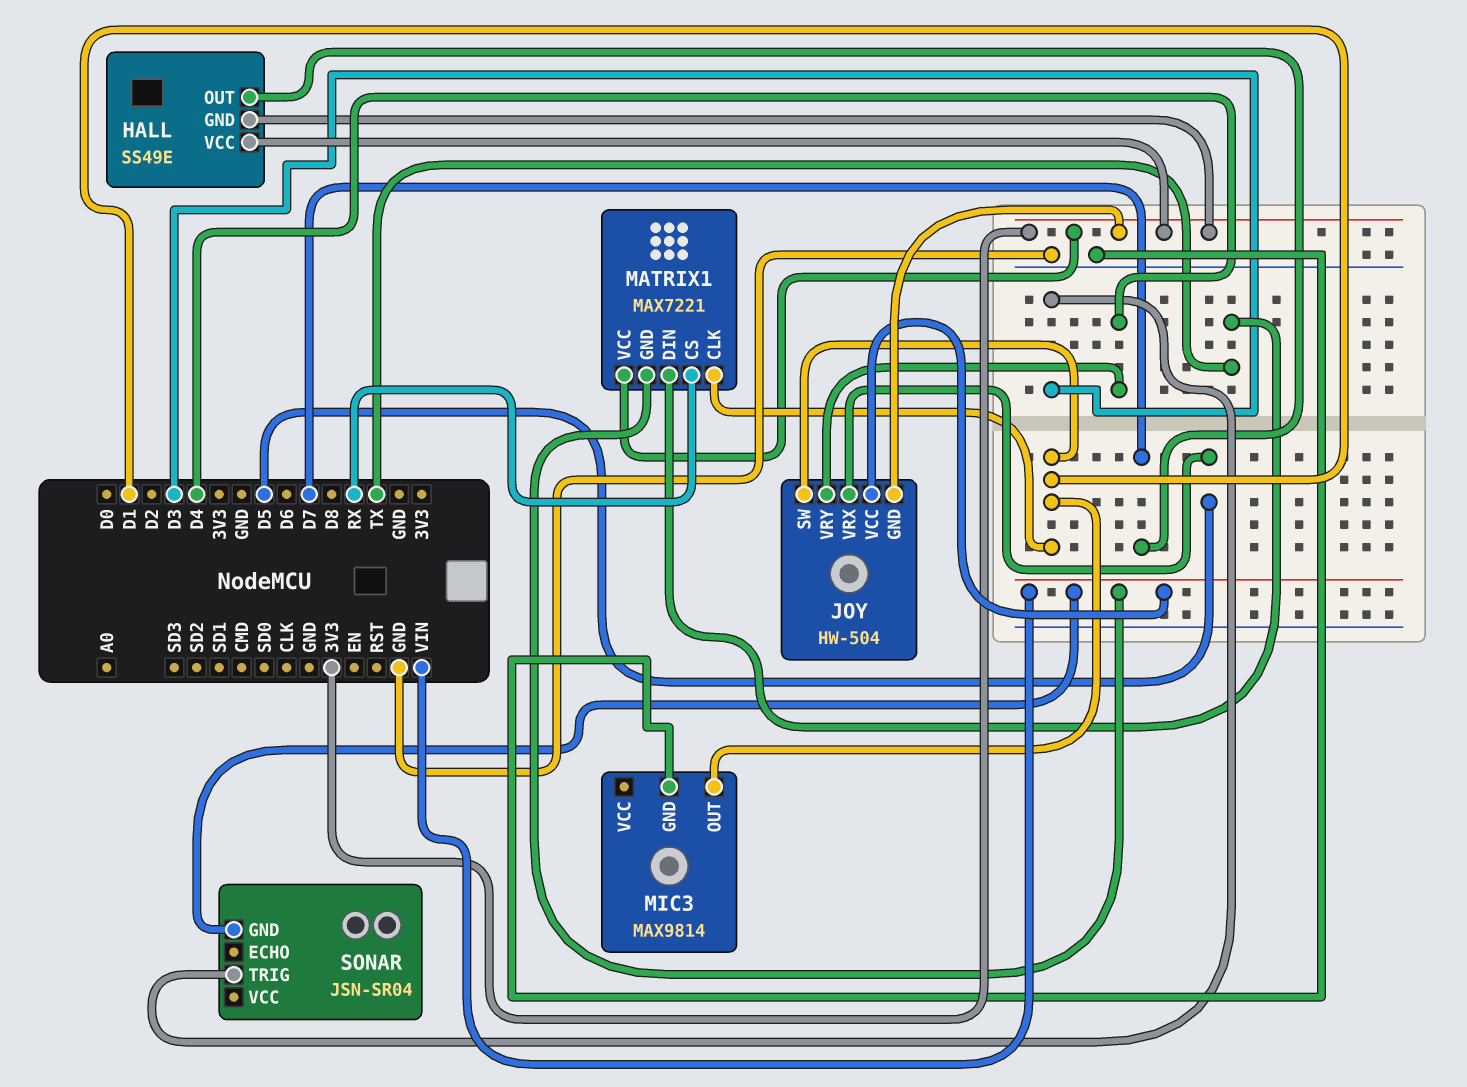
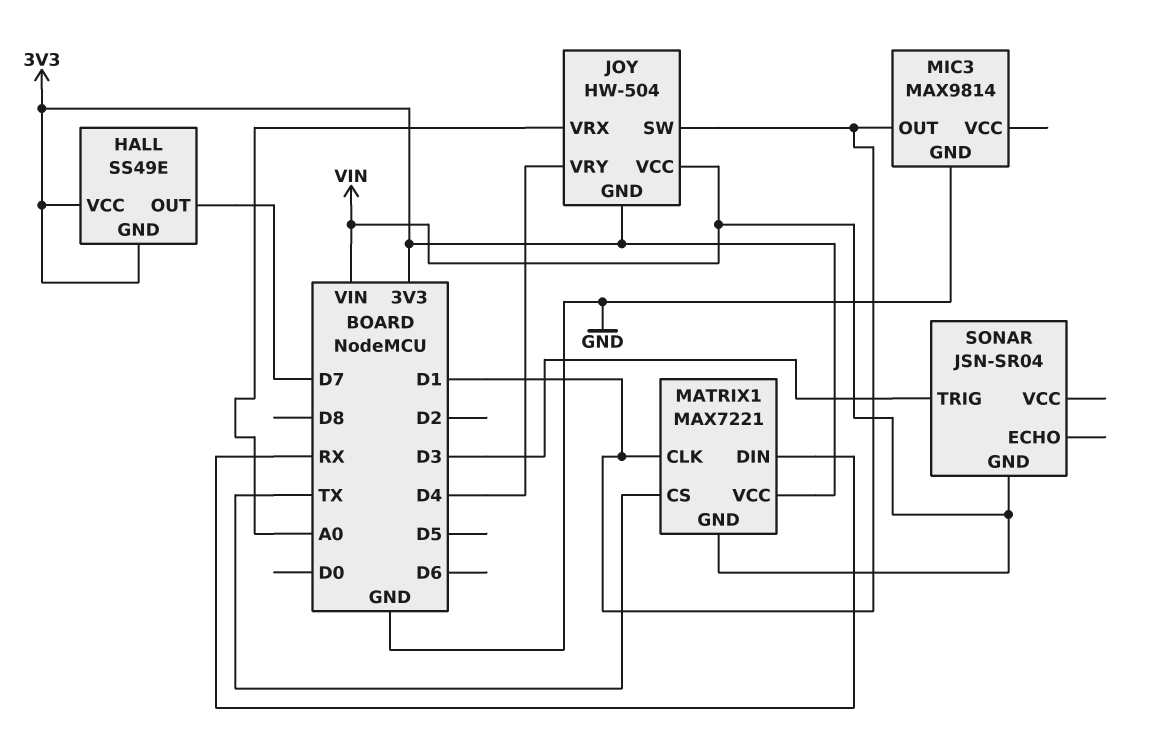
JOY pin VRX: D5 -> A0
MATRIX1 pin CS: RX -> TX
MATRIX1 pin DIN: TX -> RX

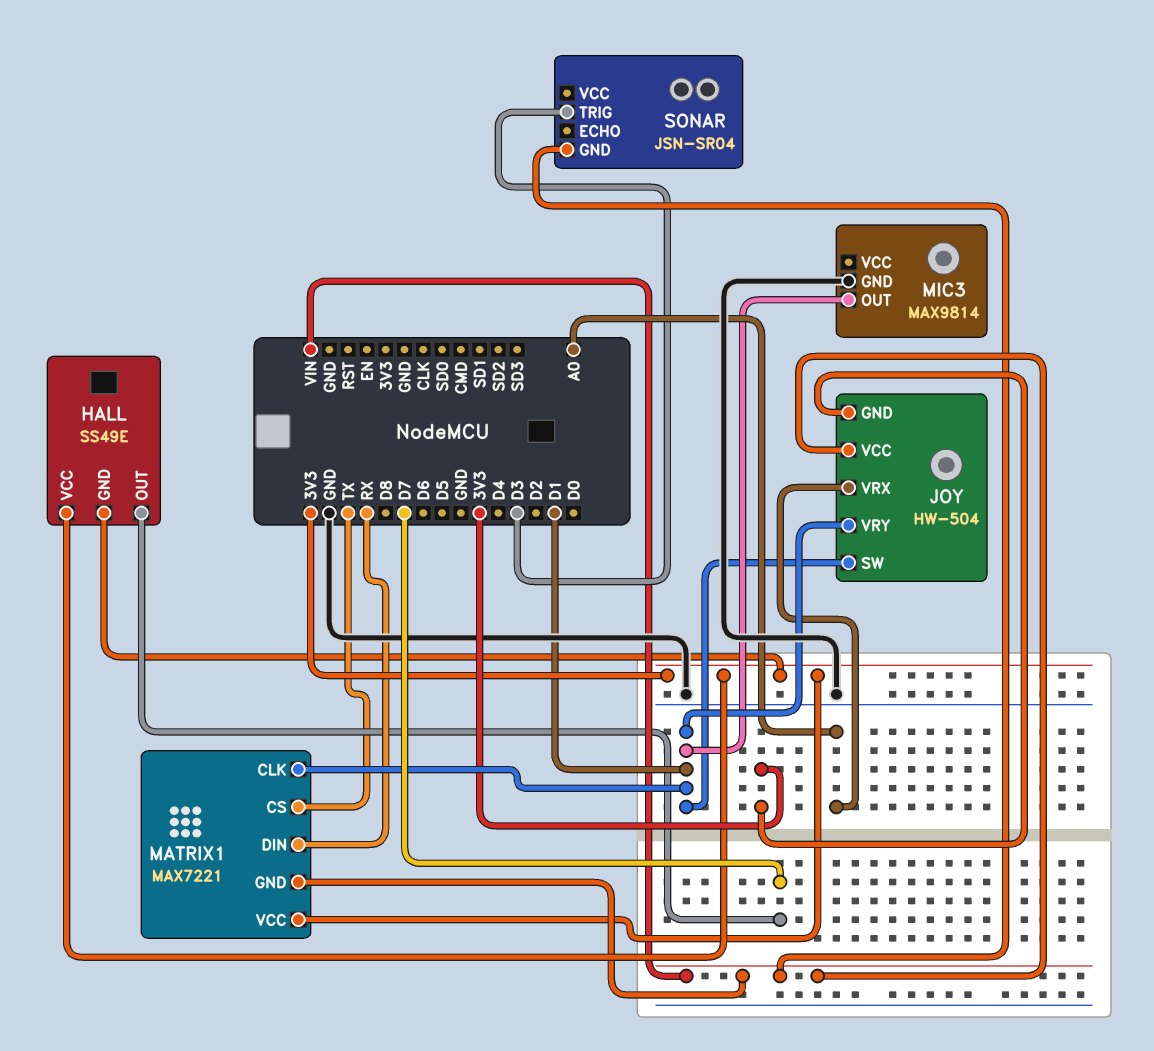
JOY pin VRY: D4 -> D1

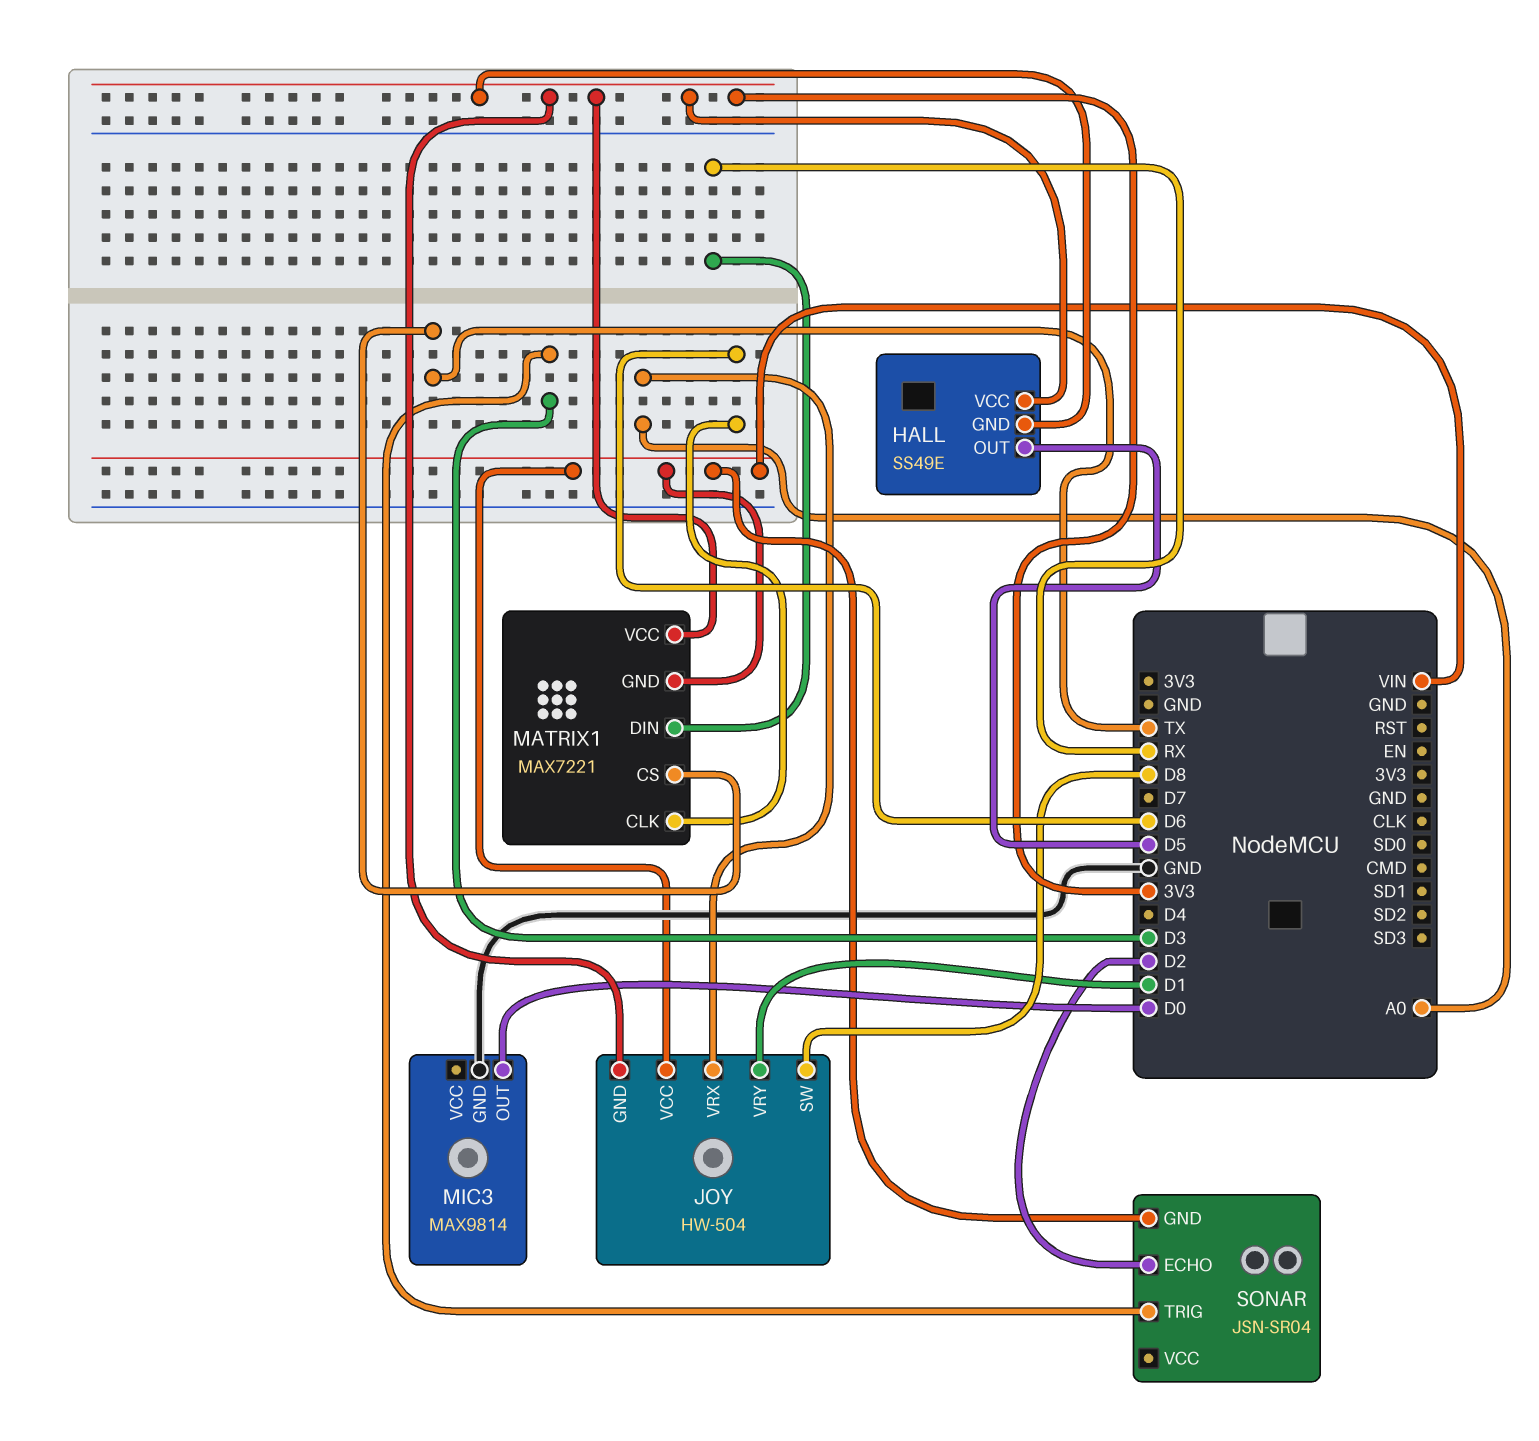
HALL pin OUT: D7 -> D5
JOY pin SW: D1 -> D8
MATRIX1 pin CLK: D1 -> D6
MIC3 pin OUT: D1 -> D0
SONAR pin ECHO: none -> D2

